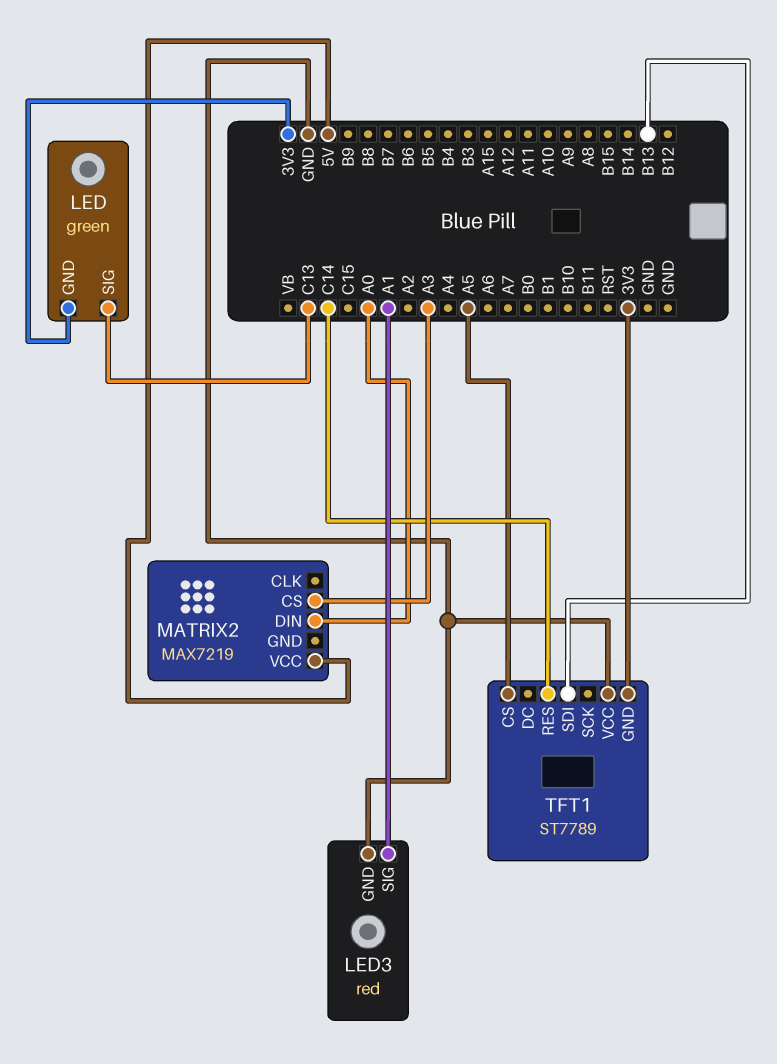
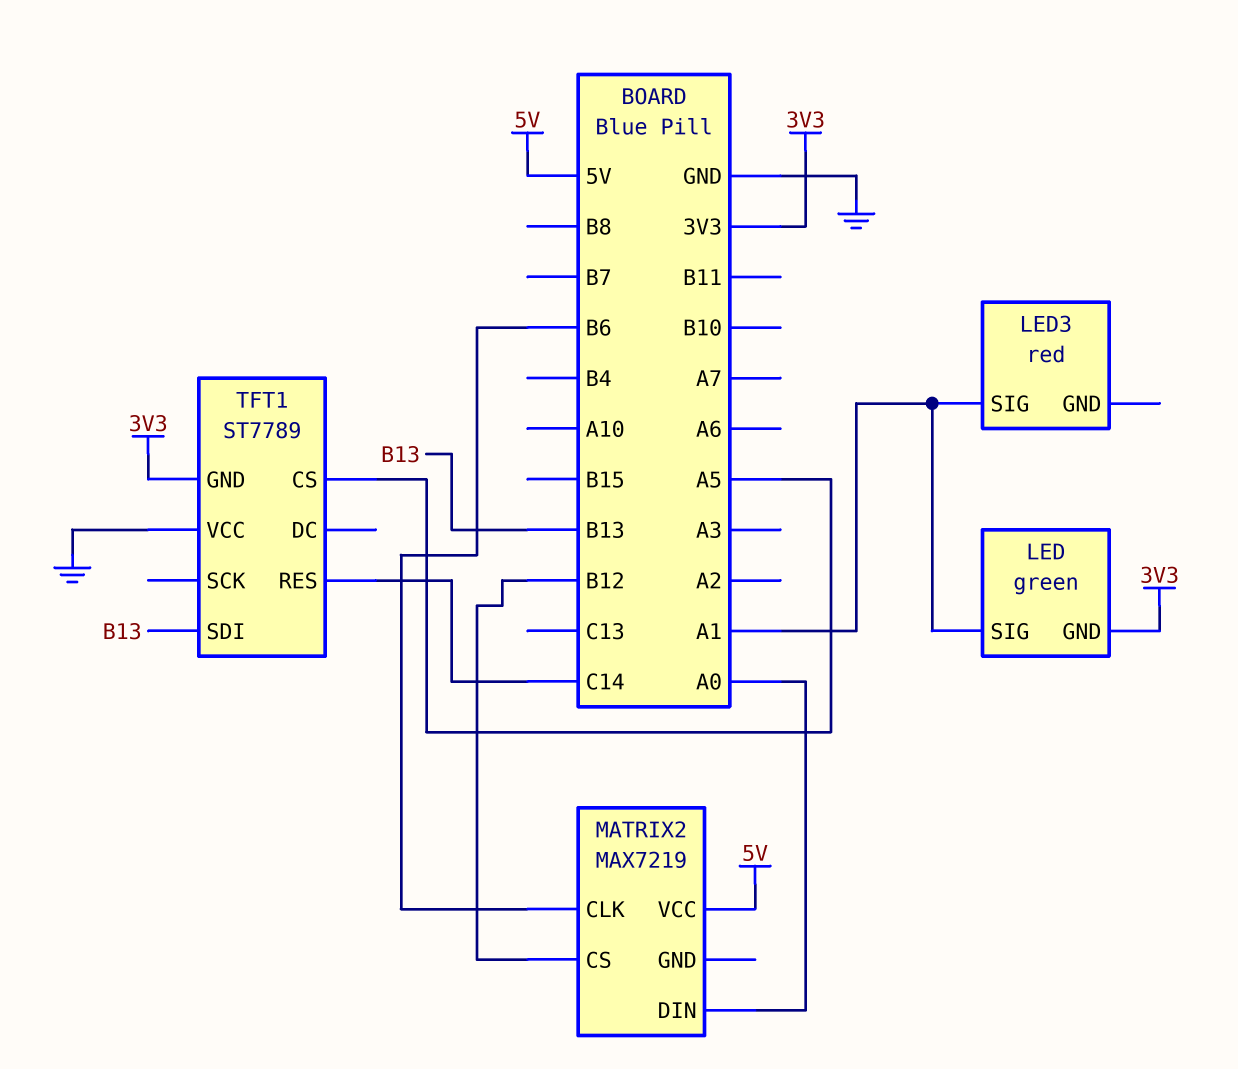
LED pin SIG: C13 -> A1
LED3 pin GND: GND -> none
MATRIX2 pin CLK: none -> B6
MATRIX2 pin CS: A3 -> B12

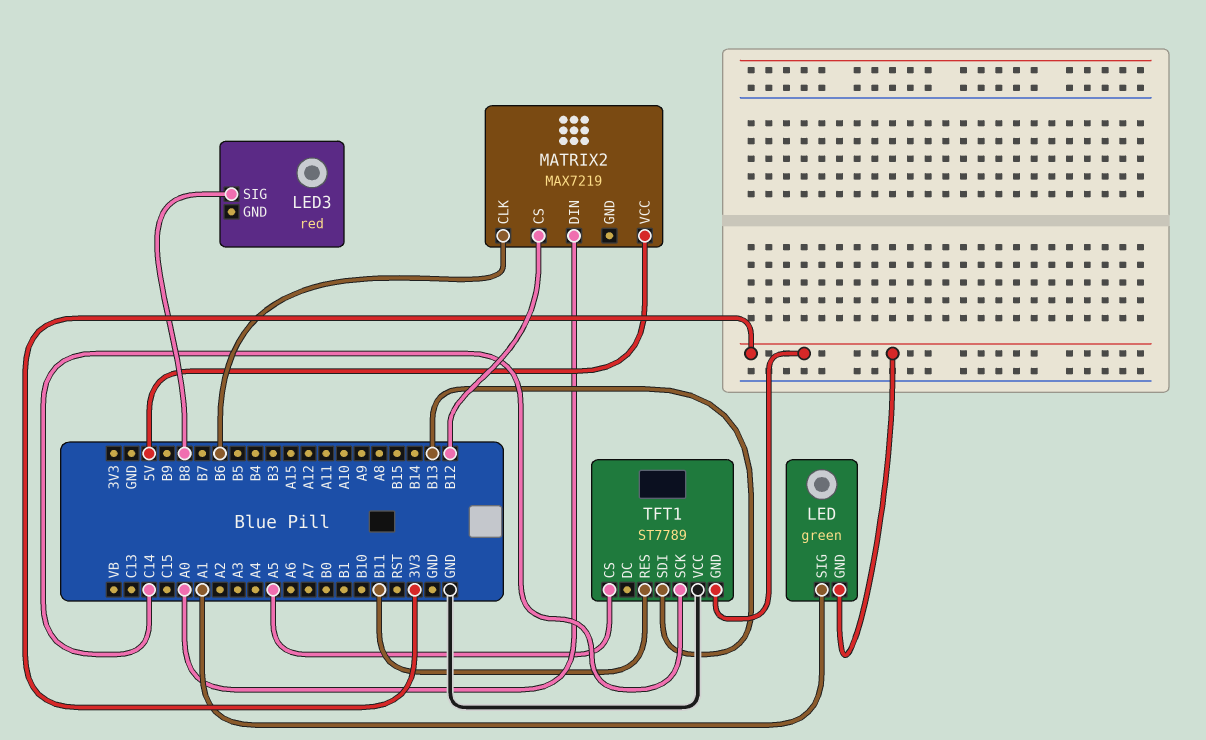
LED3 pin SIG: A1 -> B8
TFT1 pin RES: C14 -> B11
TFT1 pin SCK: none -> C14

